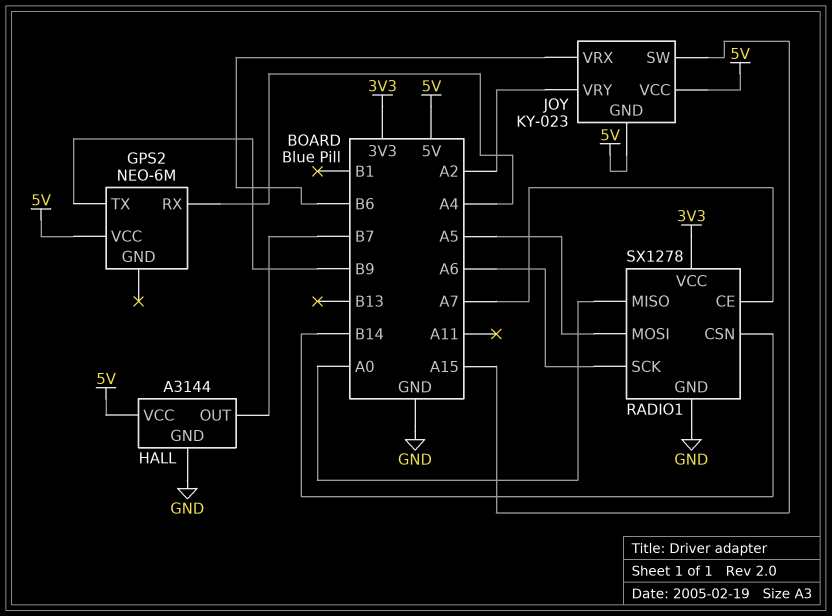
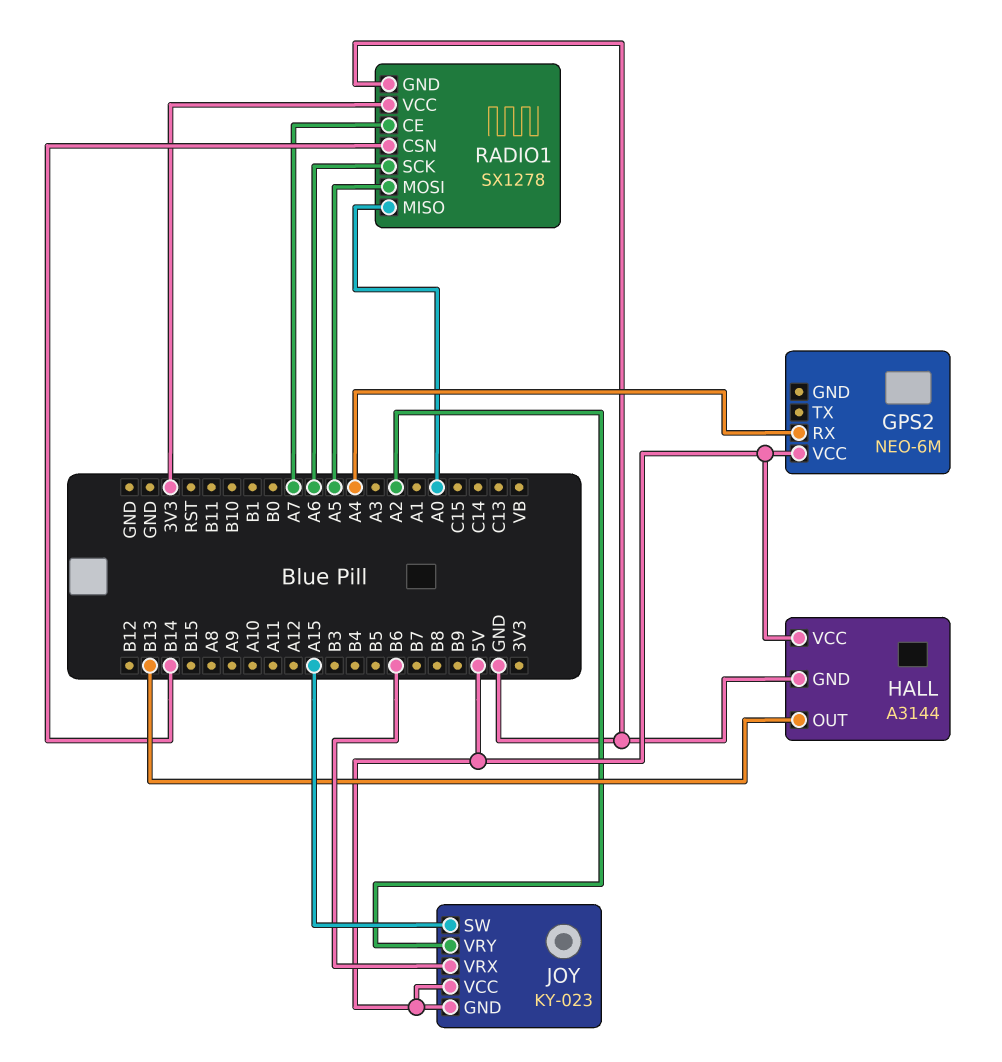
GPS2 pin TX: B9 -> none
HALL pin OUT: B7 -> B13

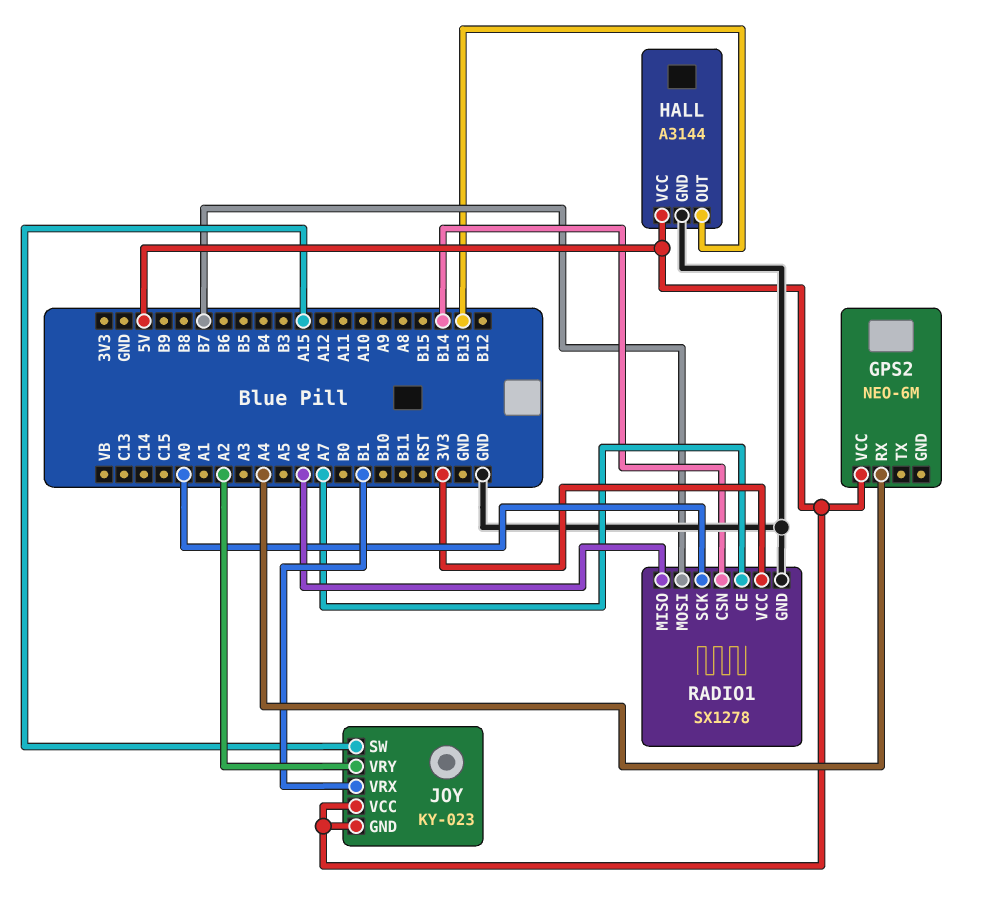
JOY pin VRX: B6 -> B1
RADIO1 pin MISO: A0 -> A6
RADIO1 pin MOSI: A5 -> B7
RADIO1 pin SCK: A6 -> A0

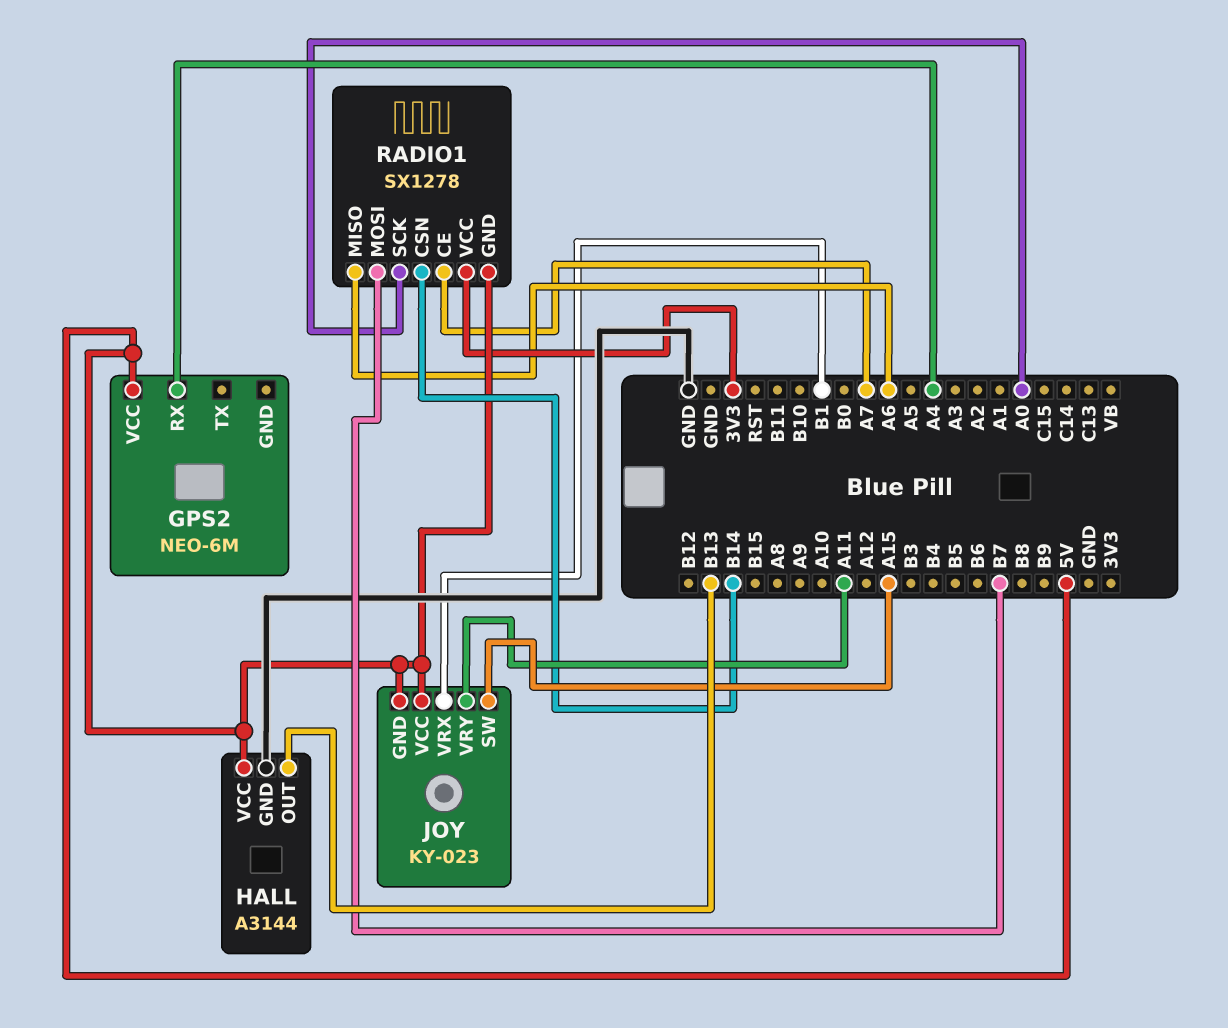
JOY pin VRY: A2 -> A11
RADIO1 pin GND: GND -> 5V

